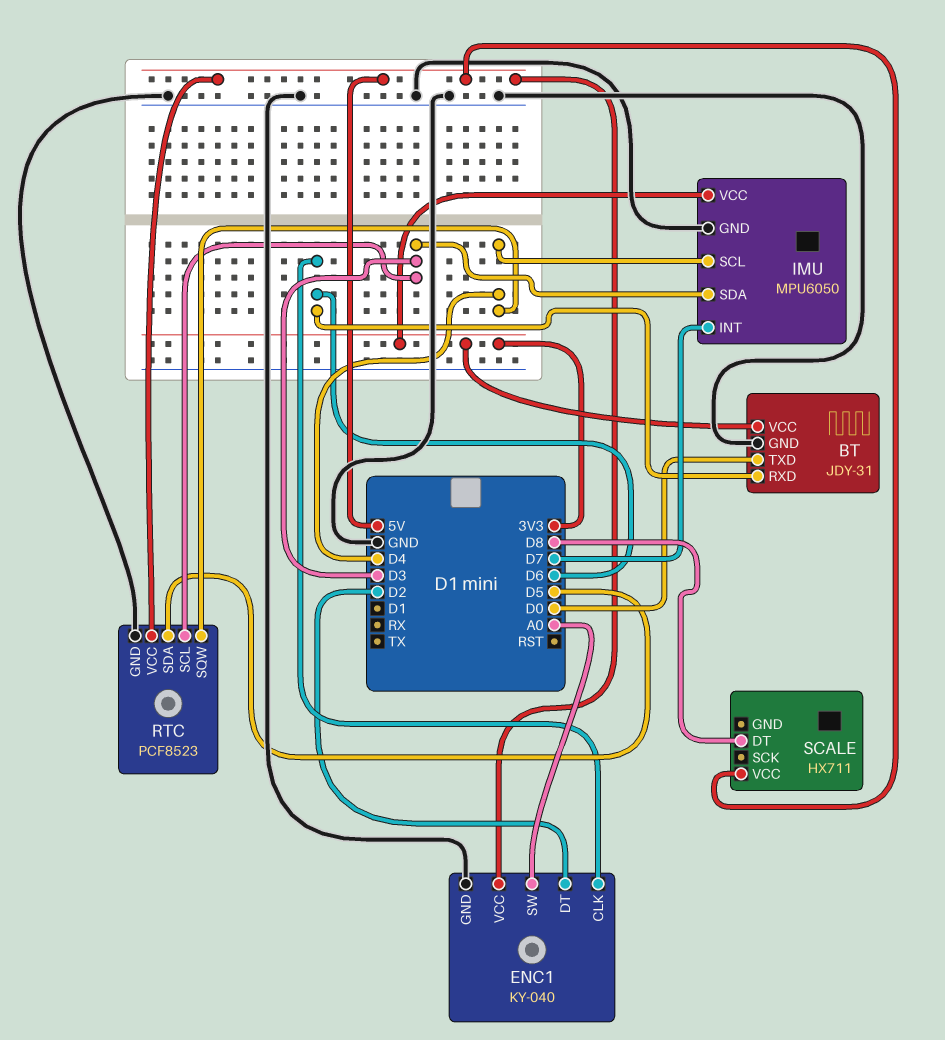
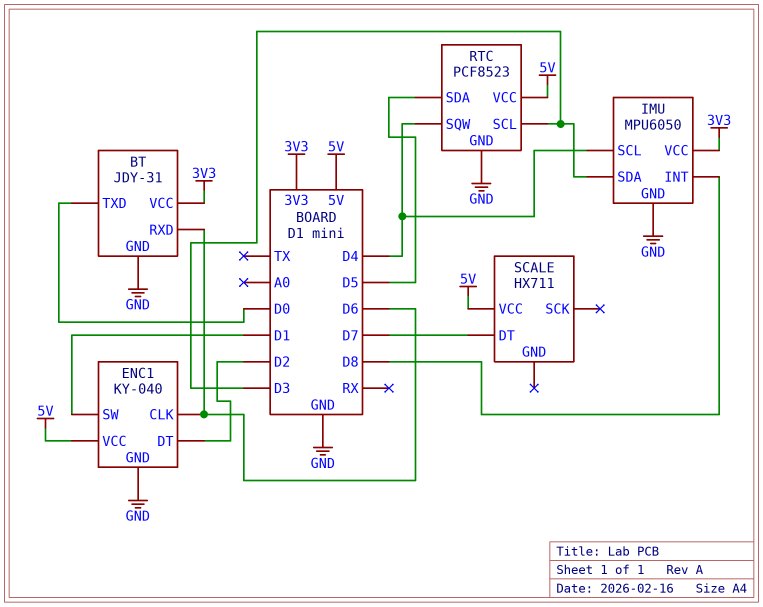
ENC1 pin SW: A0 -> D1
IMU pin INT: D7 -> D8
SCALE pin DT: D8 -> D7

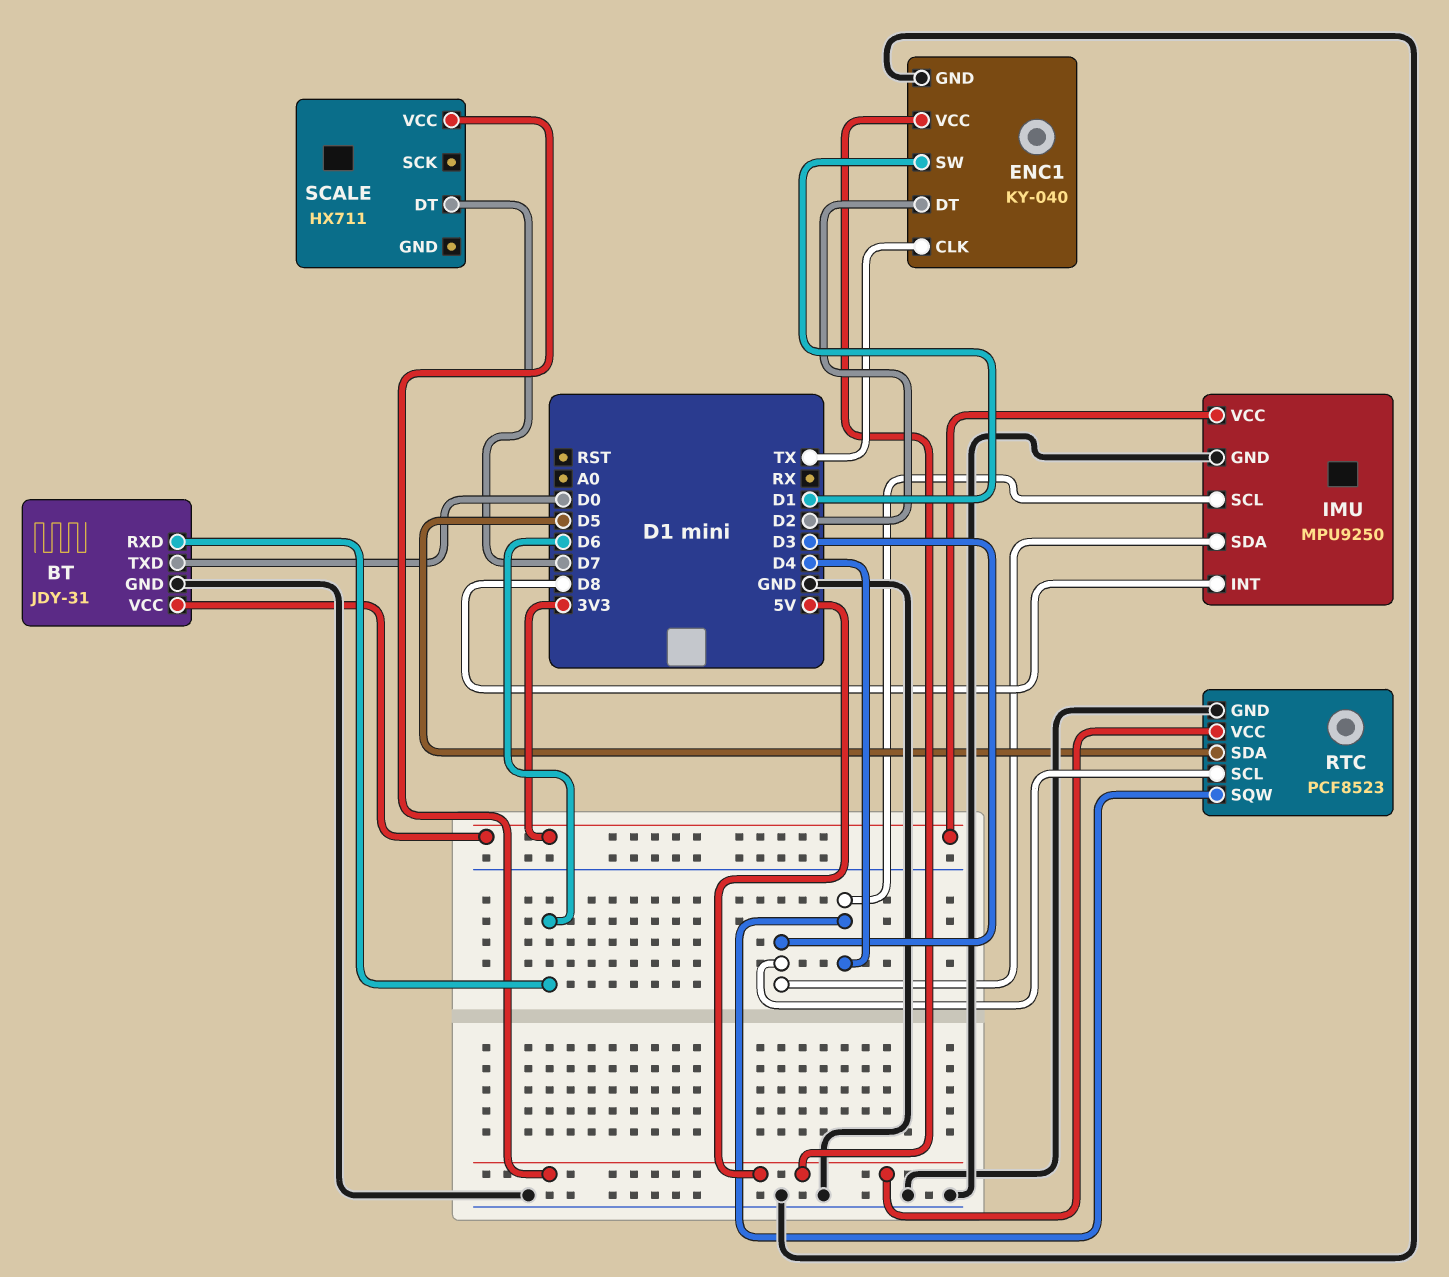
ENC1 pin CLK: D6 -> TX
IMU: MPU6050 -> MPU9250

